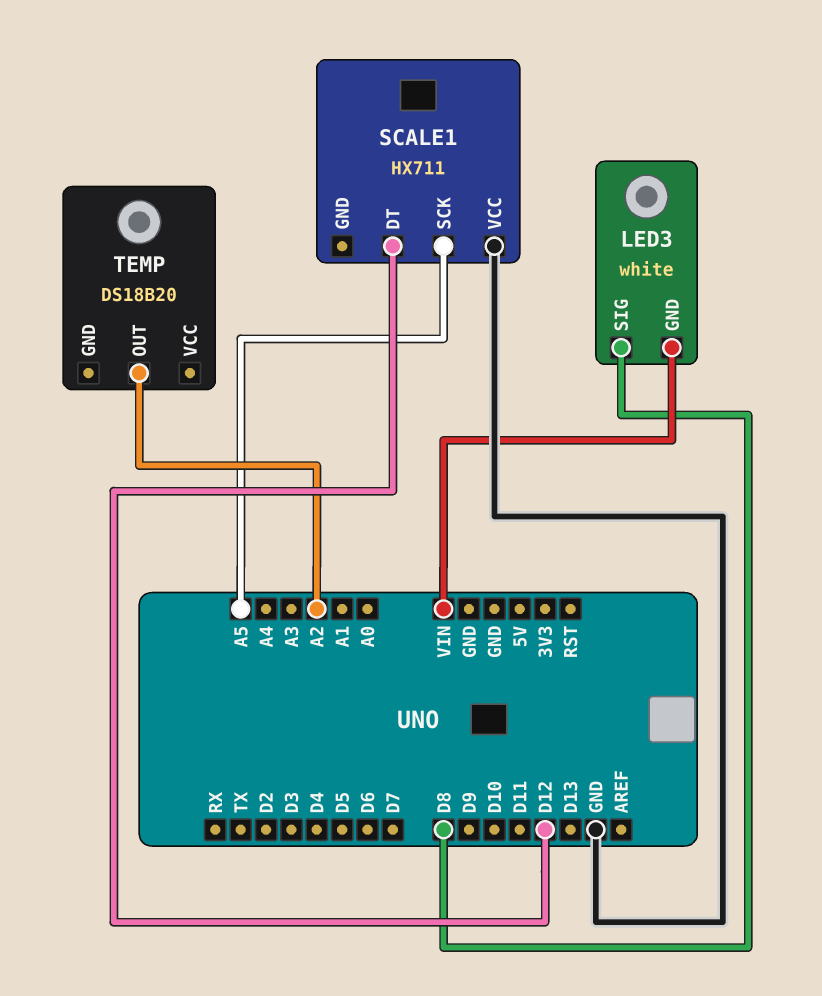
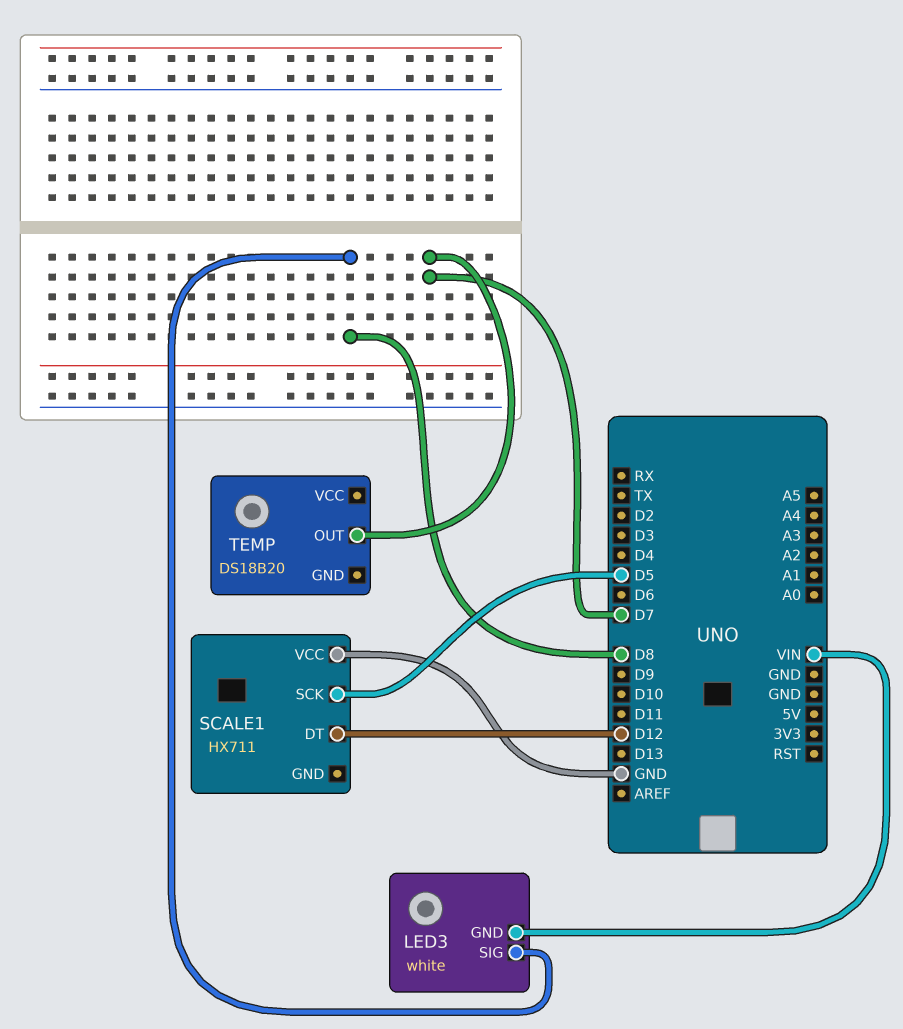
SCALE1 pin SCK: A5 -> D5
TEMP pin OUT: A2 -> D7

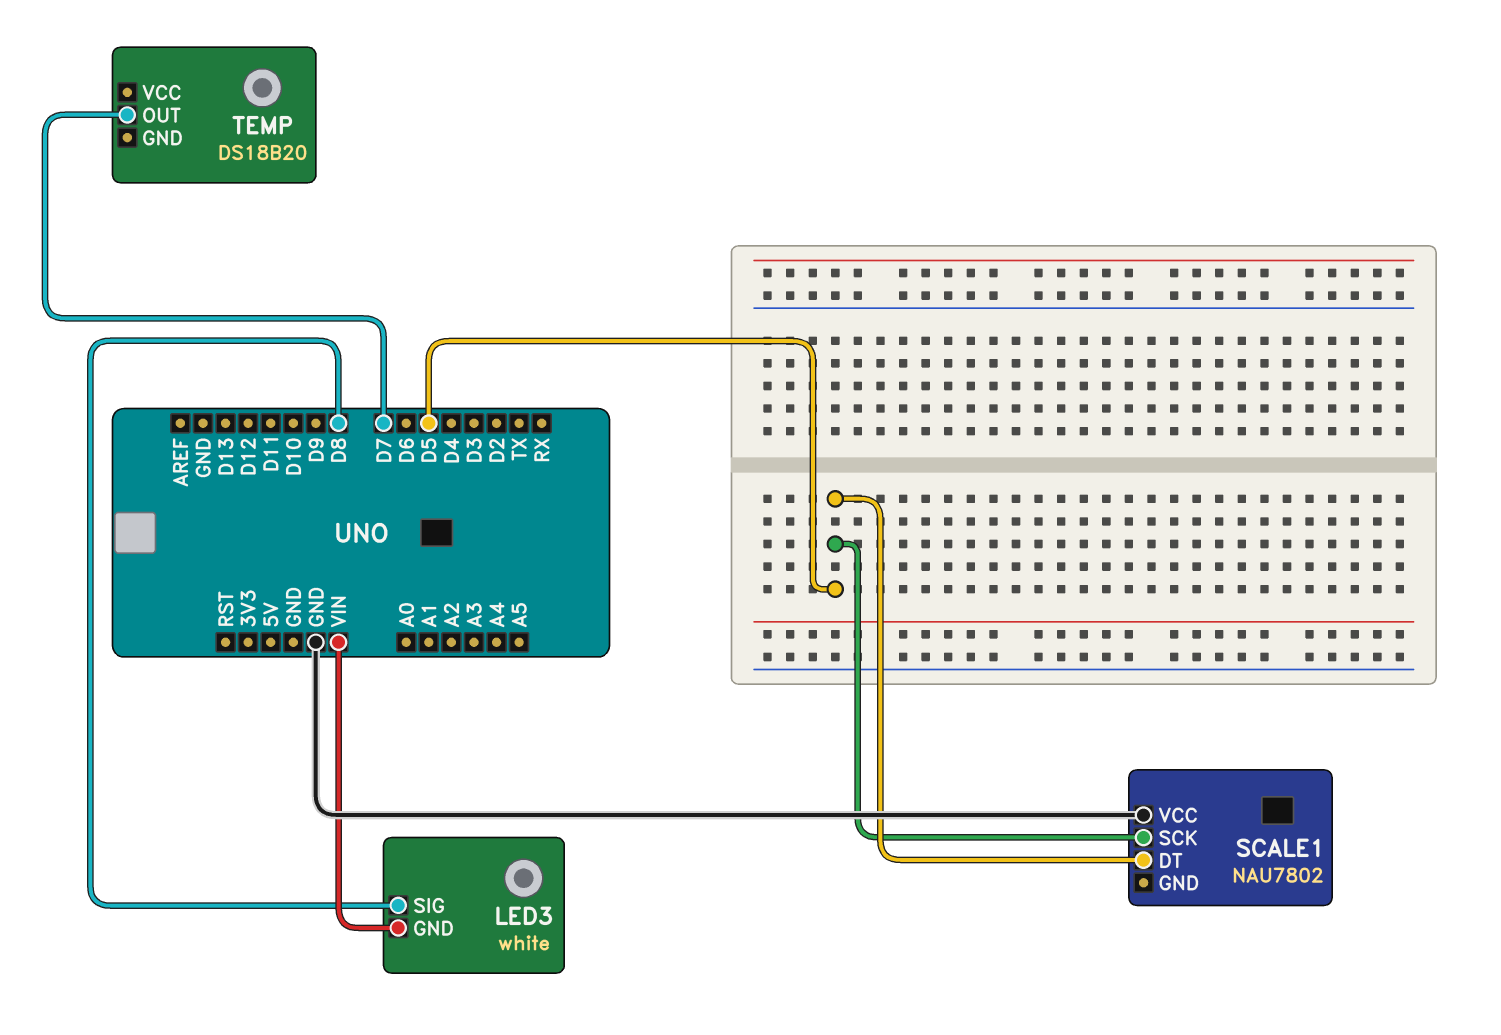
SCALE1: HX711 -> NAU7802
SCALE1 pin DT: D12 -> D5

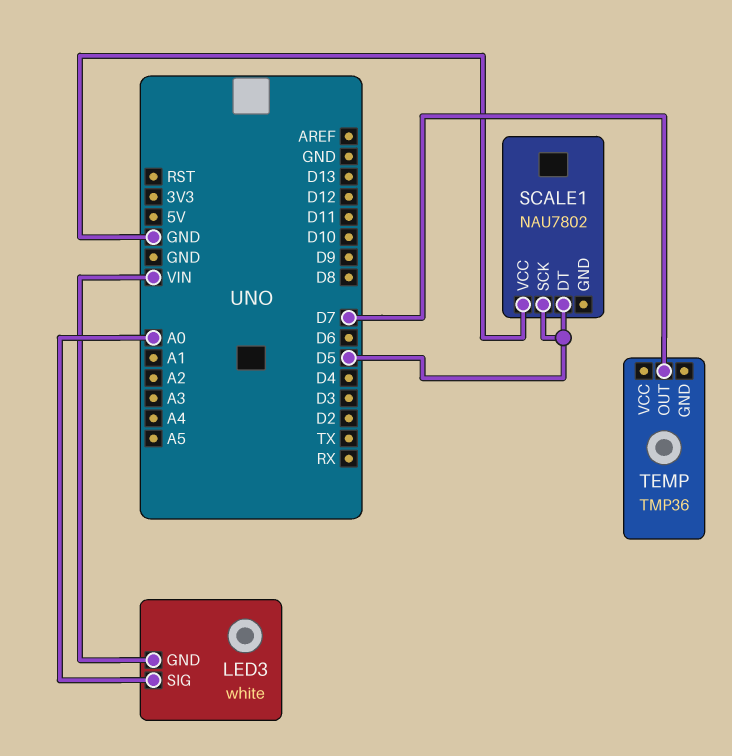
LED3 pin SIG: D8 -> A0
TEMP: DS18B20 -> TMP36

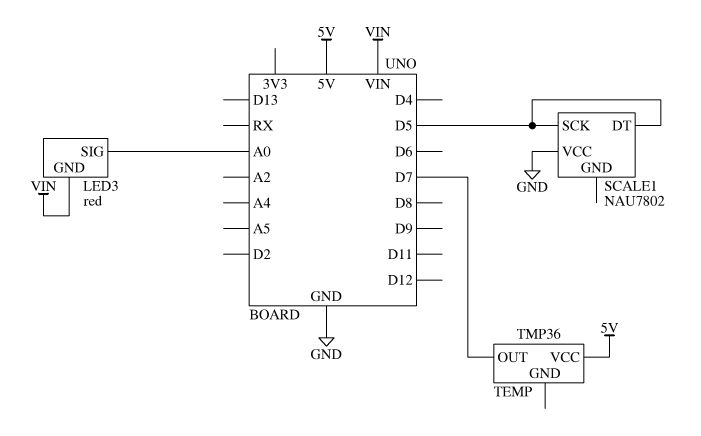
LED3: white -> red
TEMP pin VCC: none -> 5V

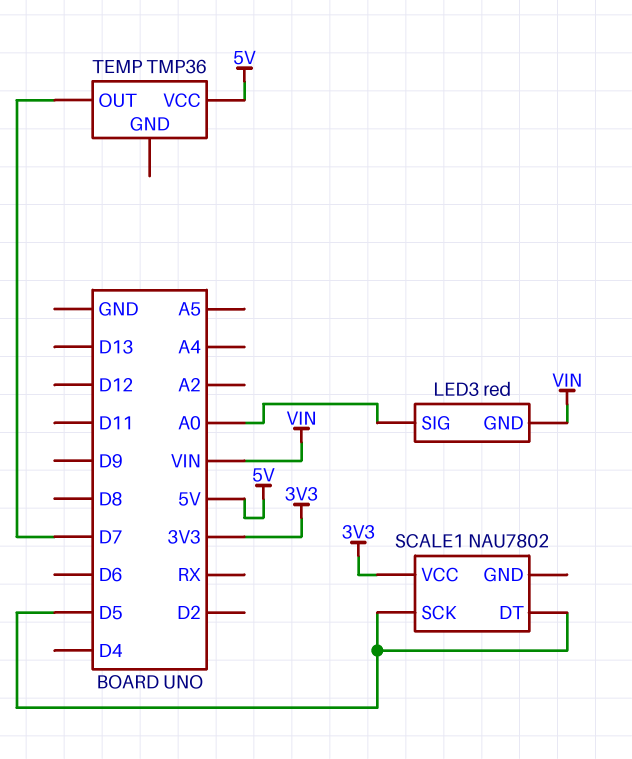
SCALE1 pin VCC: GND -> 3V3

